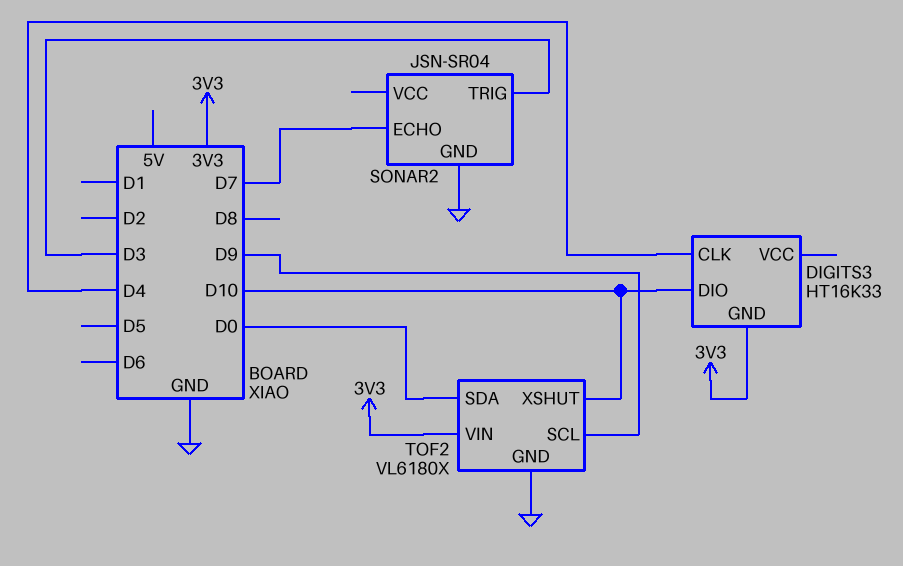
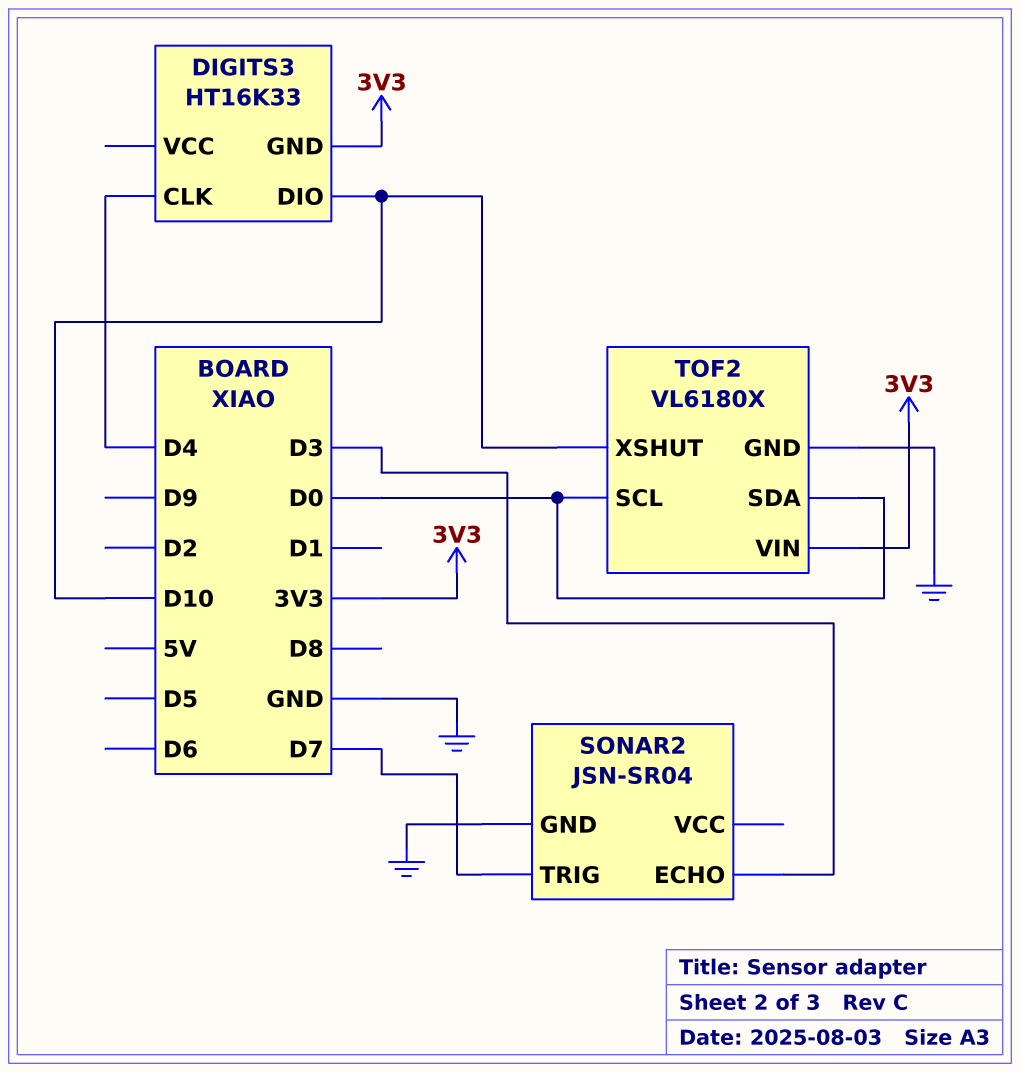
SONAR2 pin ECHO: D7 -> D3
SONAR2 pin TRIG: D3 -> D7
TOF2 pin SCL: D9 -> D0

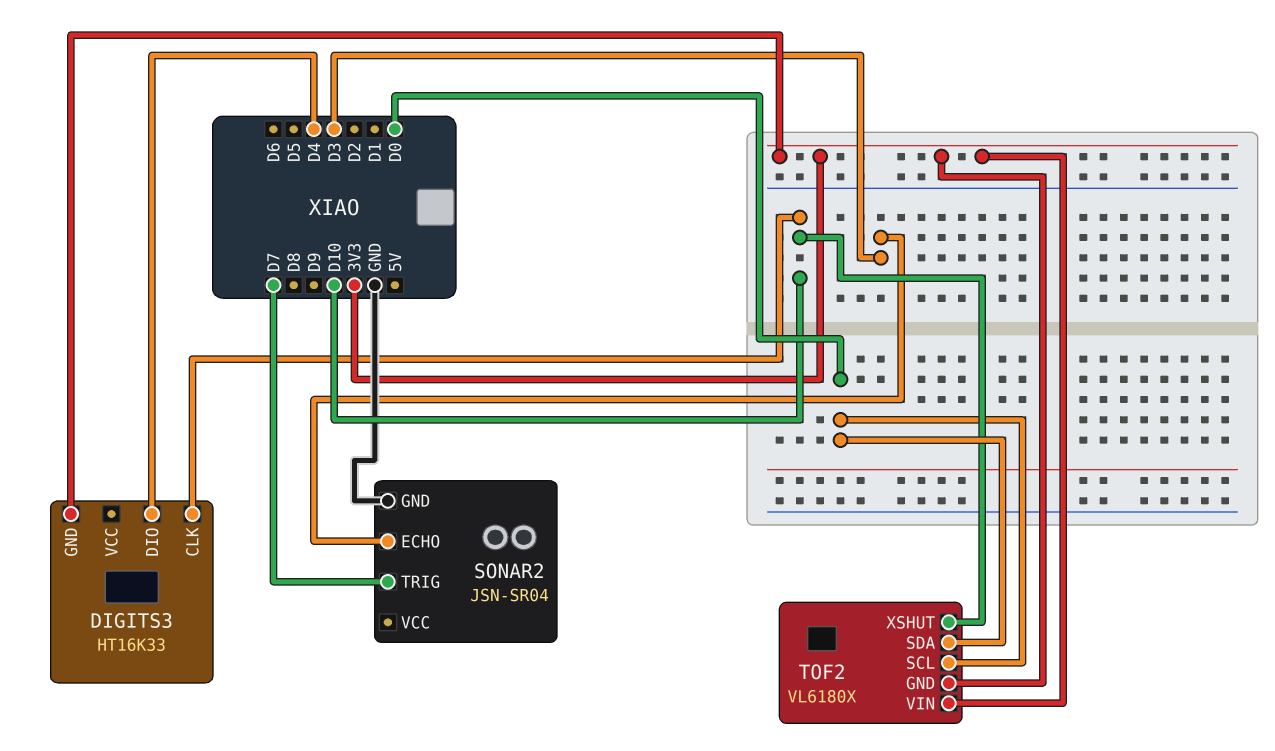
DIGITS3 pin CLK: D4 -> D10
DIGITS3 pin DIO: D10 -> D4
TOF2 pin GND: GND -> 3V3

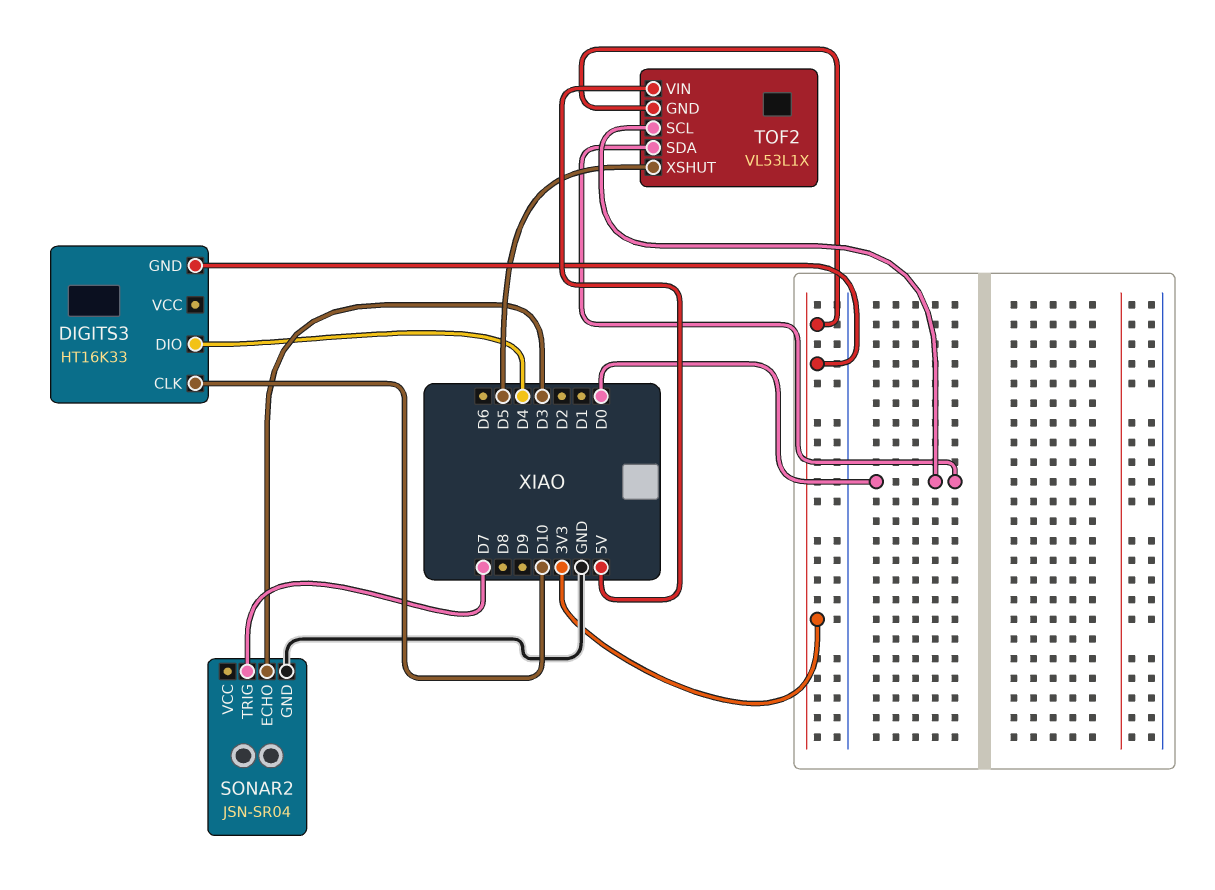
TOF2: VL6180X -> VL53L1X
TOF2 pin VIN: 3V3 -> 5V
TOF2 pin XSHUT: D10 -> D5

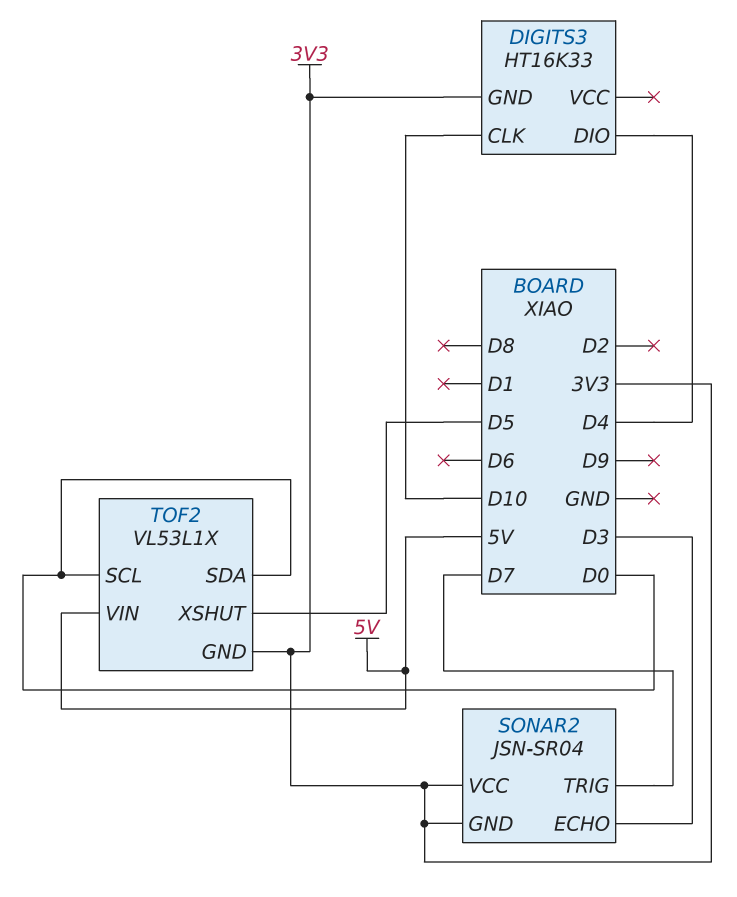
SONAR2 pin GND: GND -> 3V3
SONAR2 pin VCC: none -> 3V3

